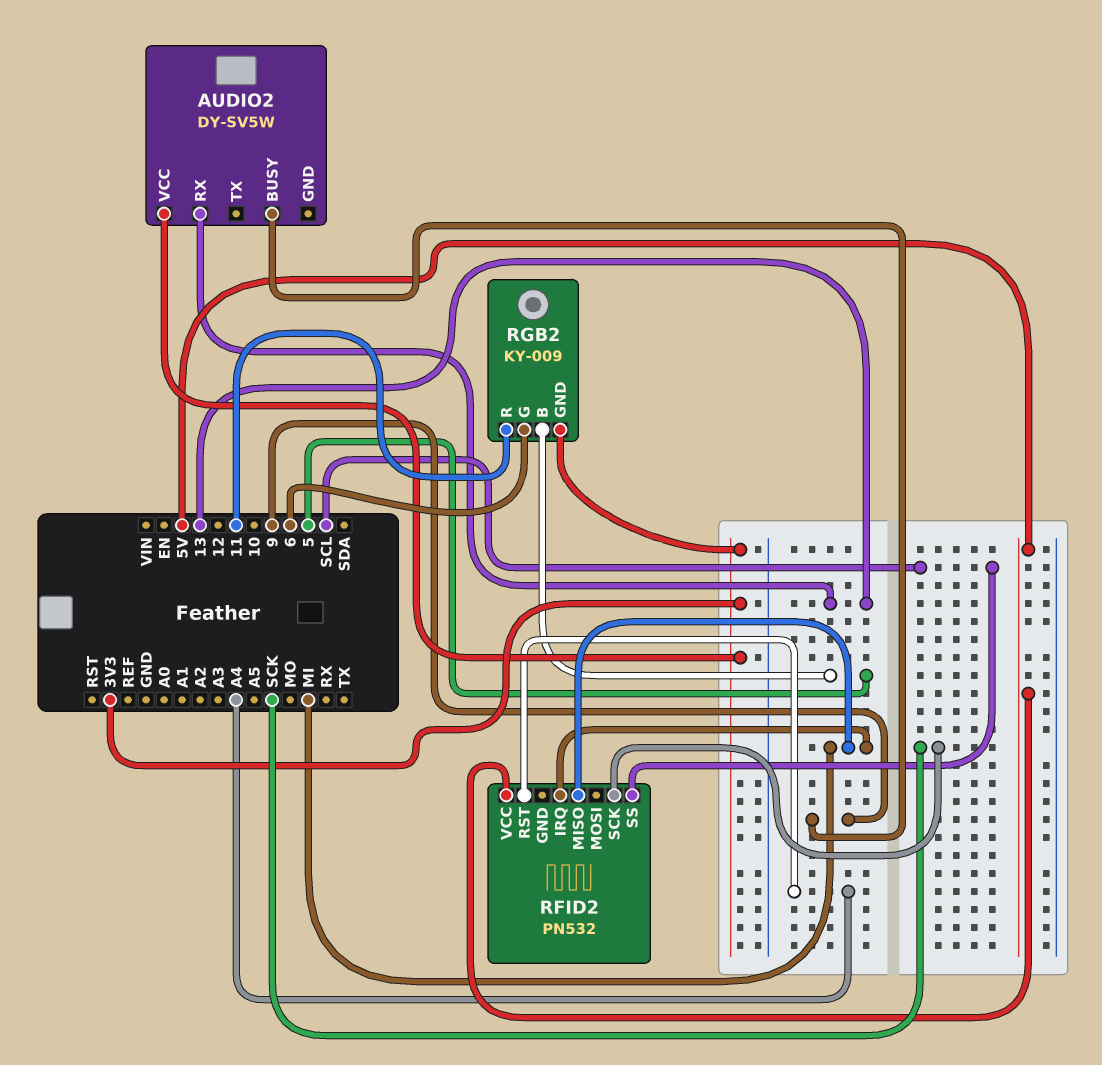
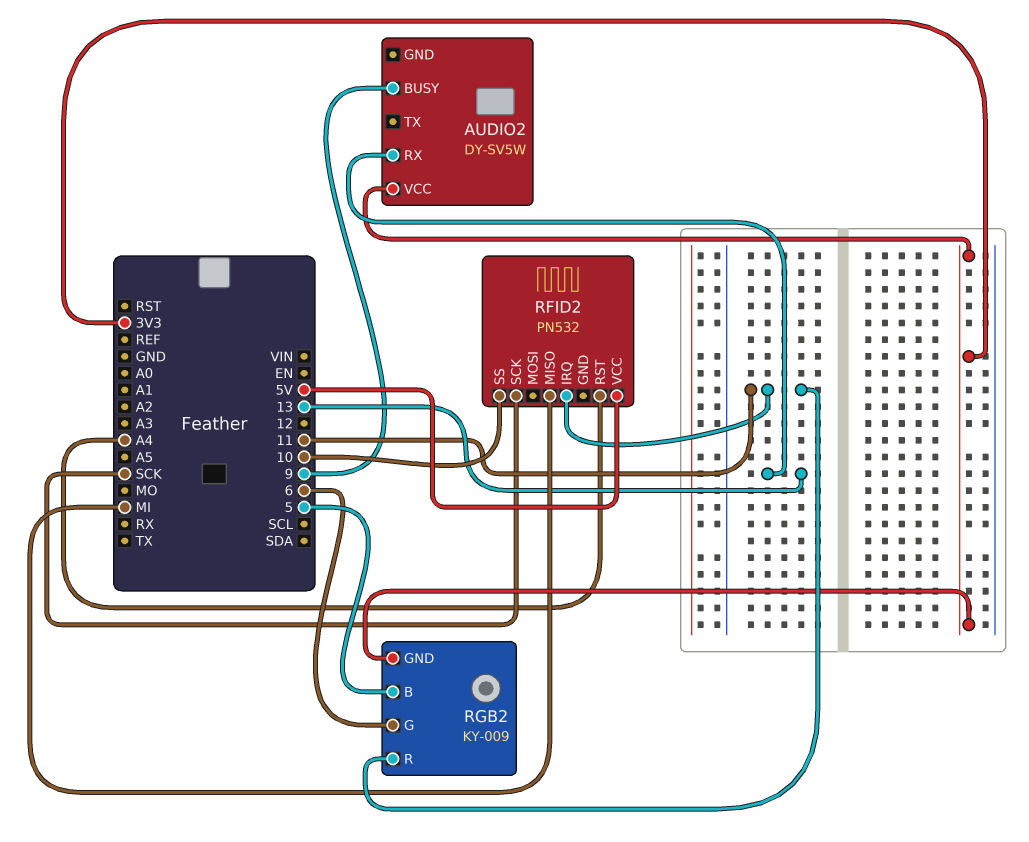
RFID2 pin IRQ: MI -> 11
RFID2 pin SS: SCL -> 10

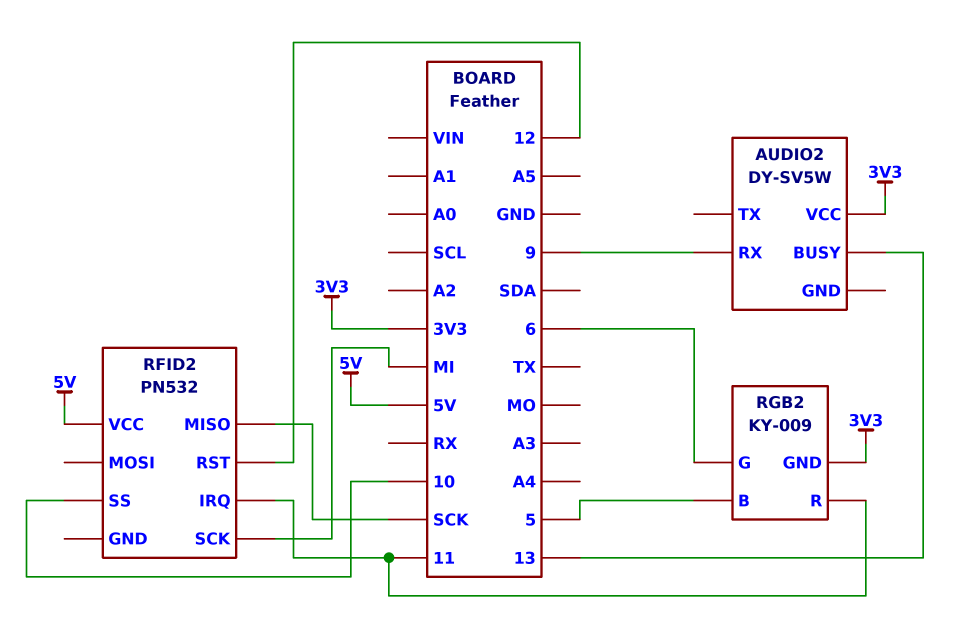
AUDIO2 pin BUSY: 9 -> 13
AUDIO2 pin RX: 13 -> 9
RFID2 pin MISO: MI -> SCK
RFID2 pin RST: A4 -> 12
RFID2 pin SCK: SCK -> MI

